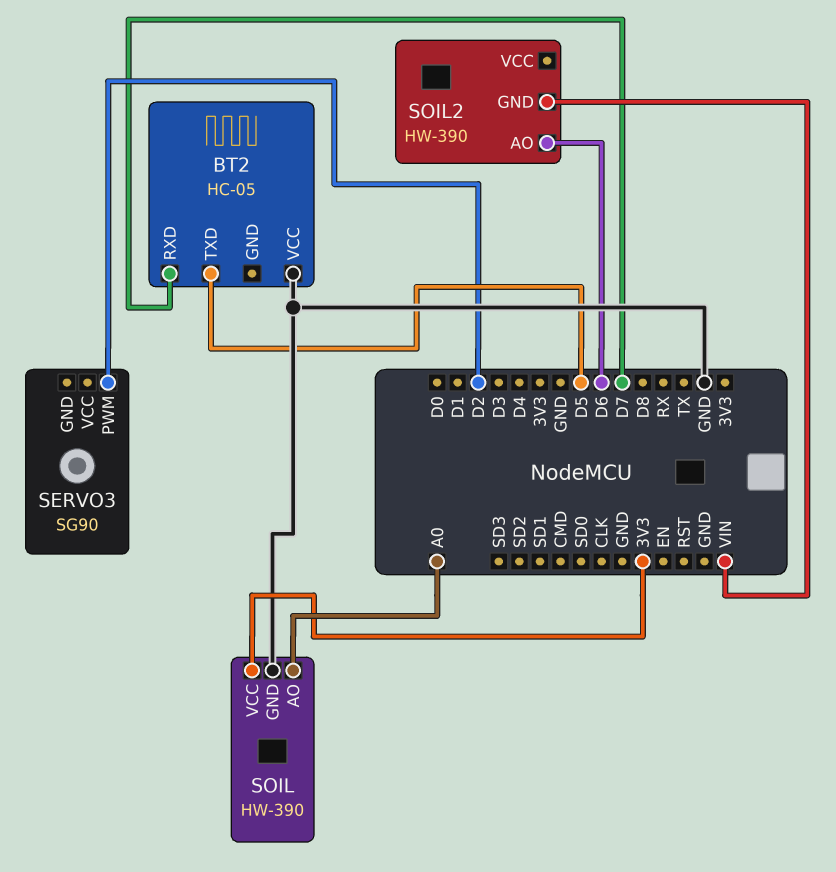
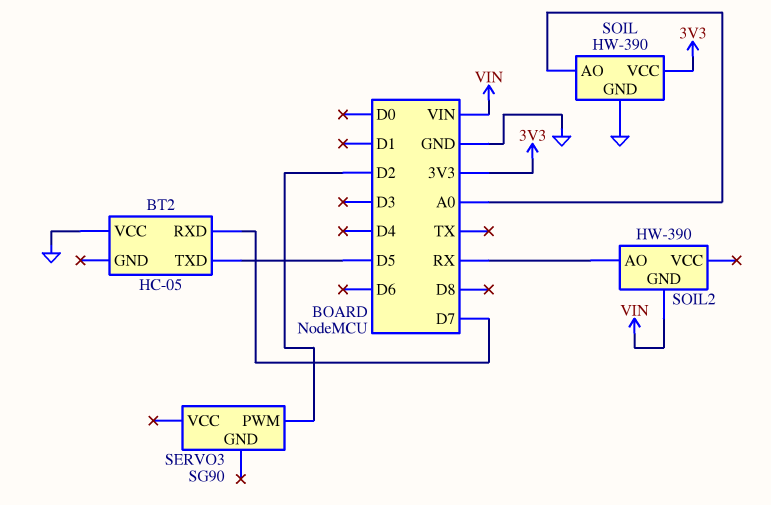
SOIL2 pin AO: D6 -> RX

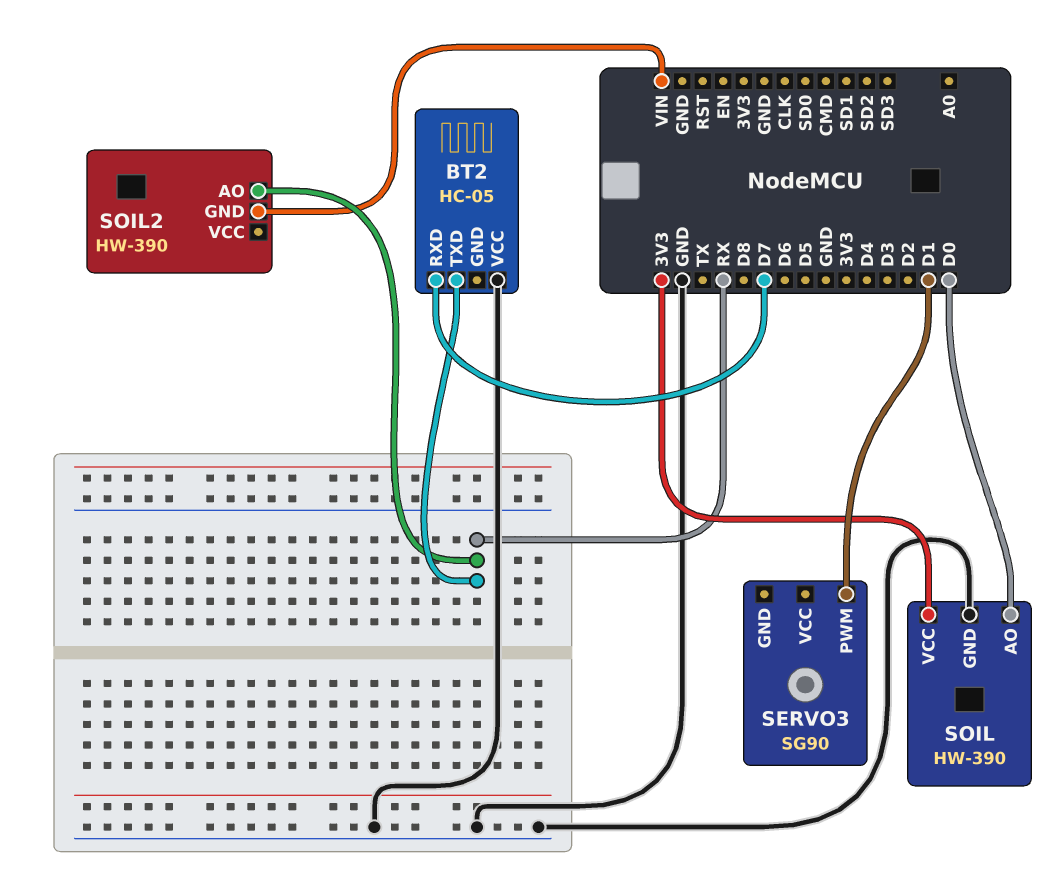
BT2 pin TXD: D5 -> RX
SERVO3 pin PWM: D2 -> D1
SOIL pin AO: A0 -> D0

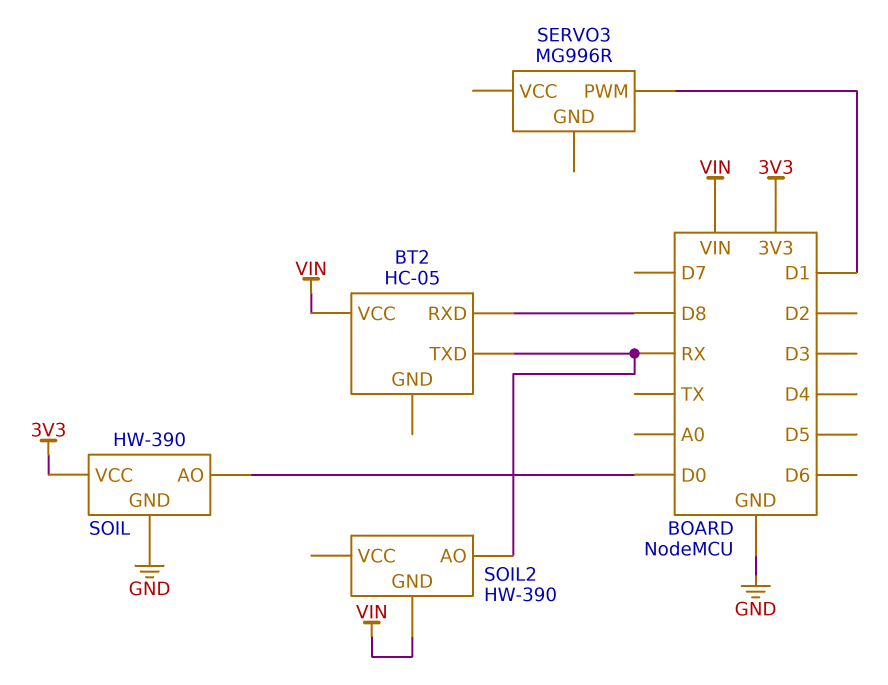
BT2 pin RXD: D7 -> D8
BT2 pin VCC: GND -> VIN
SERVO3: SG90 -> MG996R

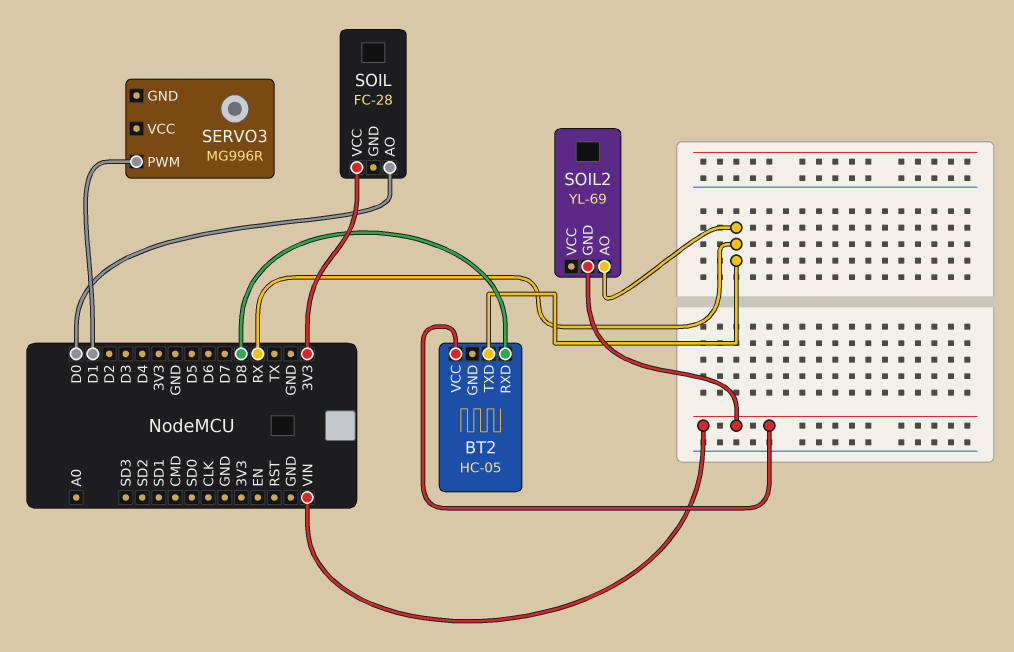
SOIL: HW-390 -> FC-28
SOIL pin GND: GND -> none
SOIL2: HW-390 -> YL-69

